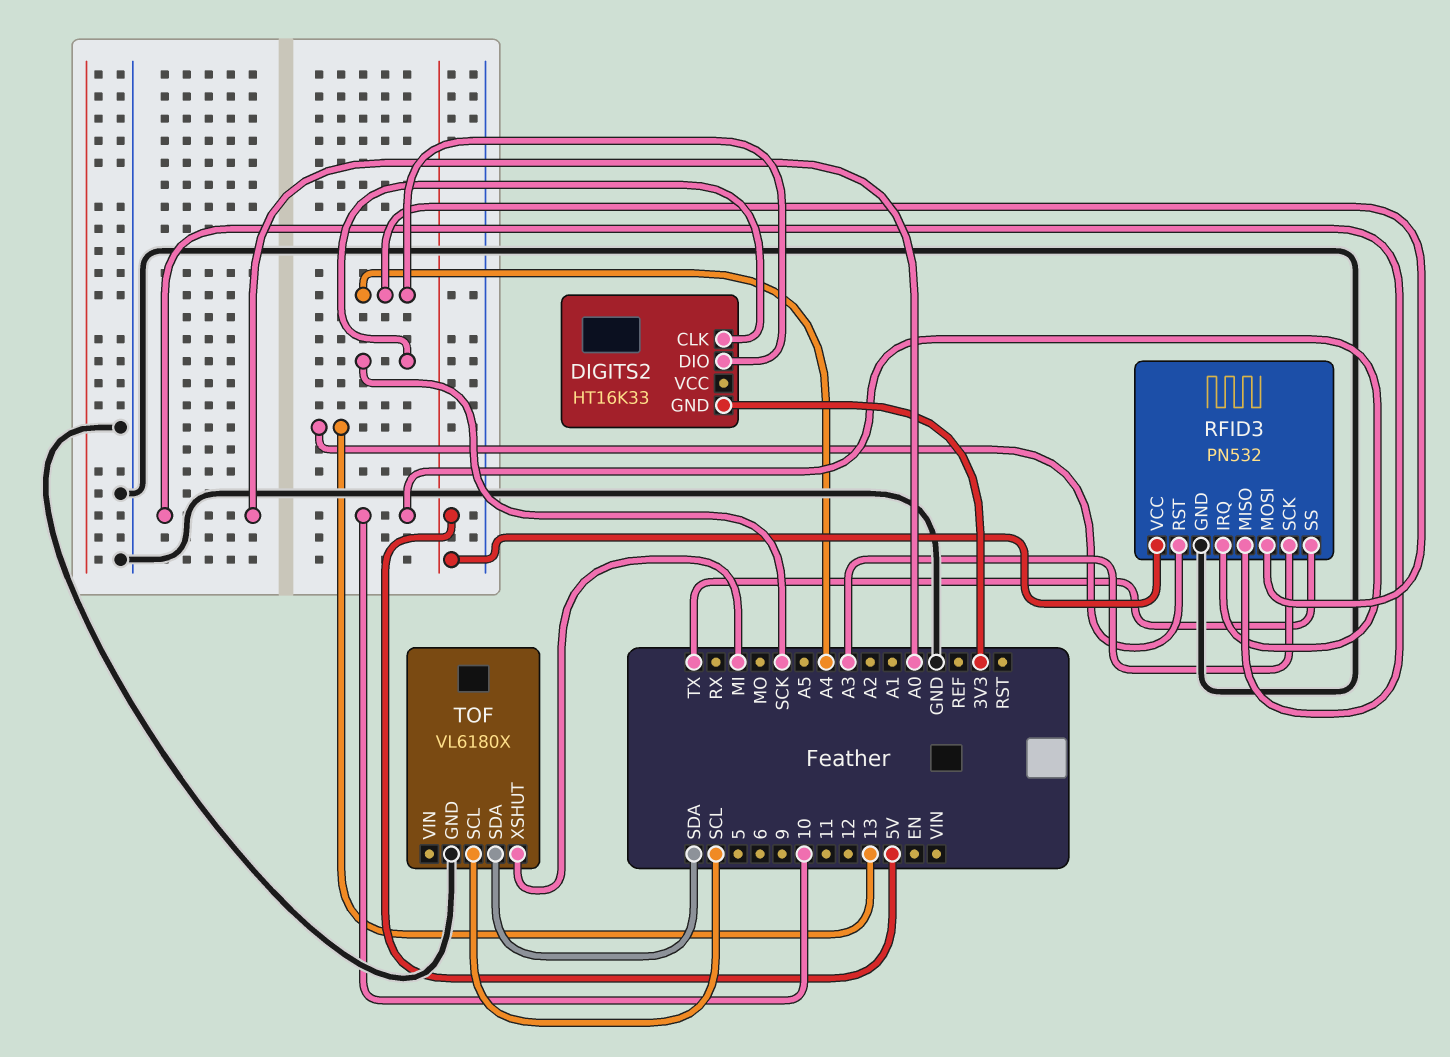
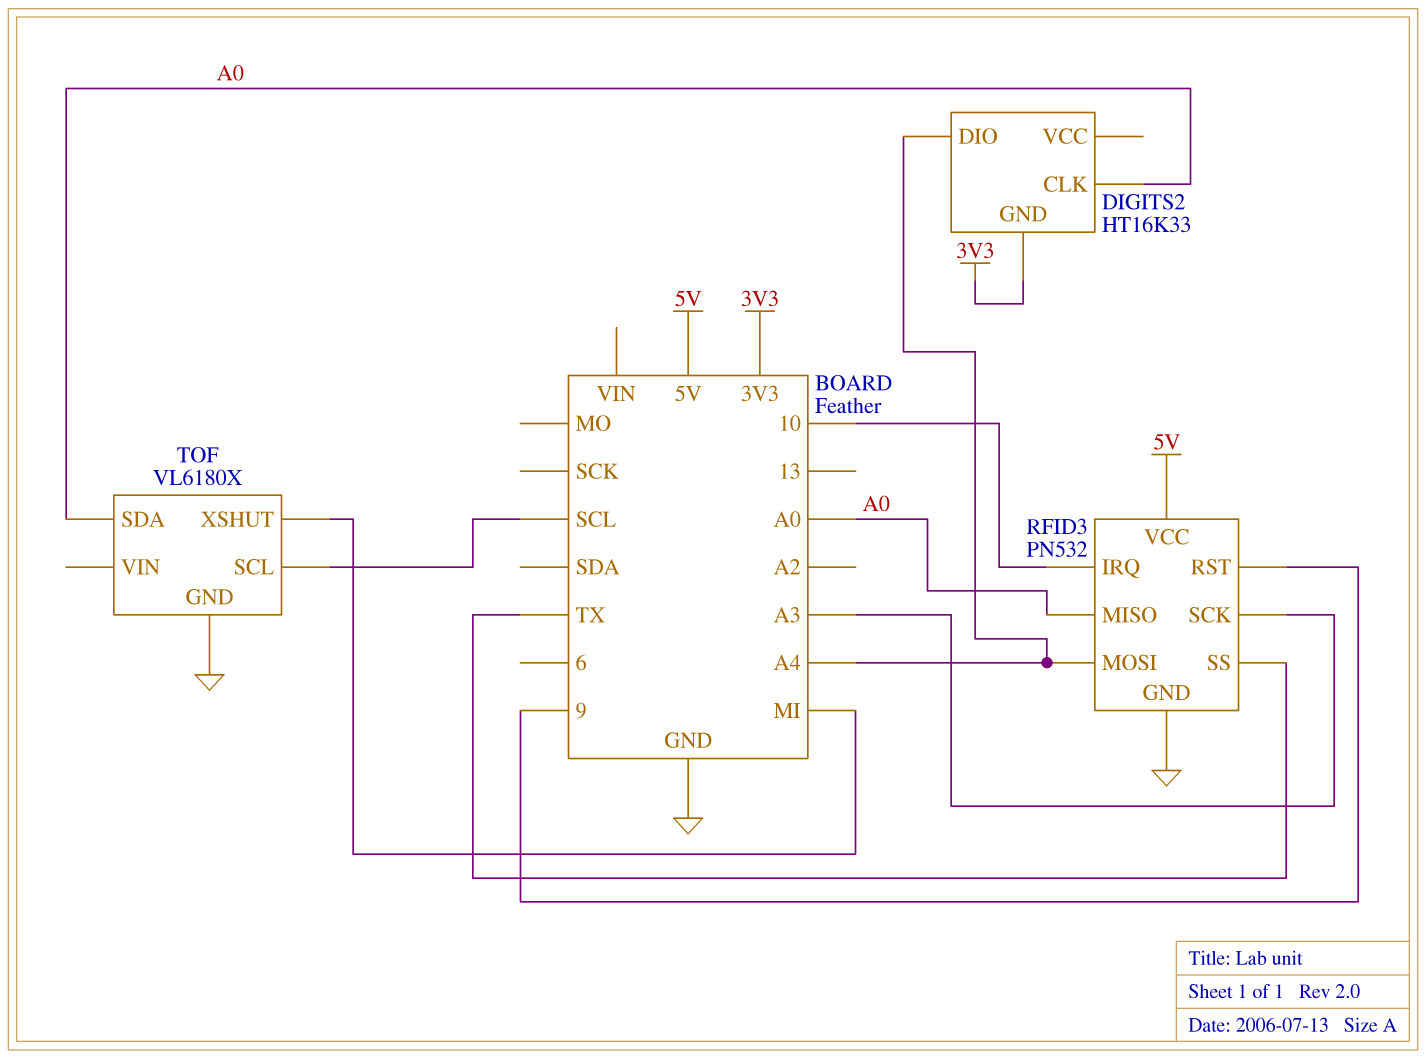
DIGITS2 pin CLK: SCK -> A0
RFID3 pin RST: 13 -> 9
TOF pin SDA: SDA -> A0

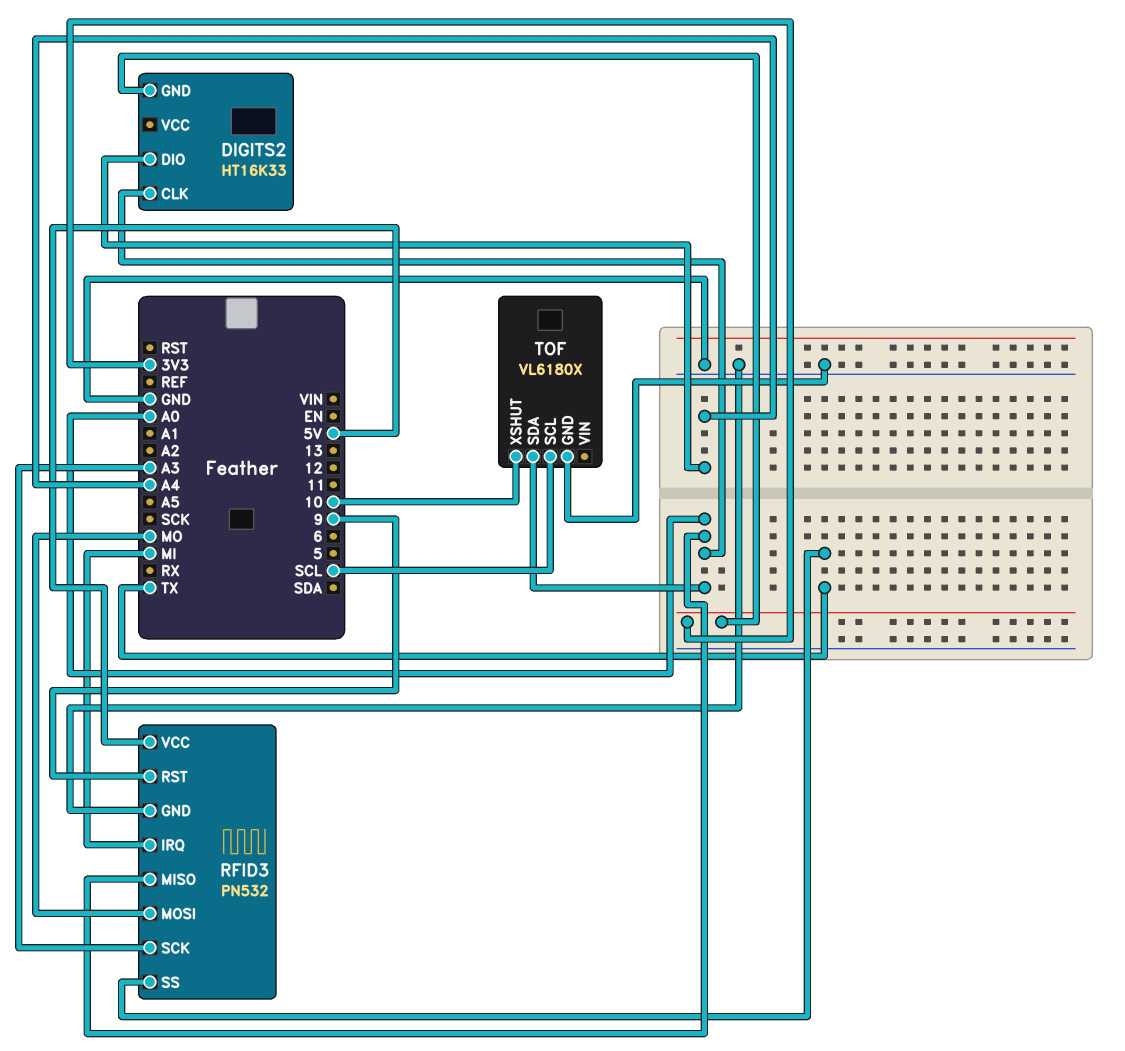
RFID3 pin IRQ: 10 -> MI
RFID3 pin MOSI: A4 -> MO
TOF pin XSHUT: MI -> 10

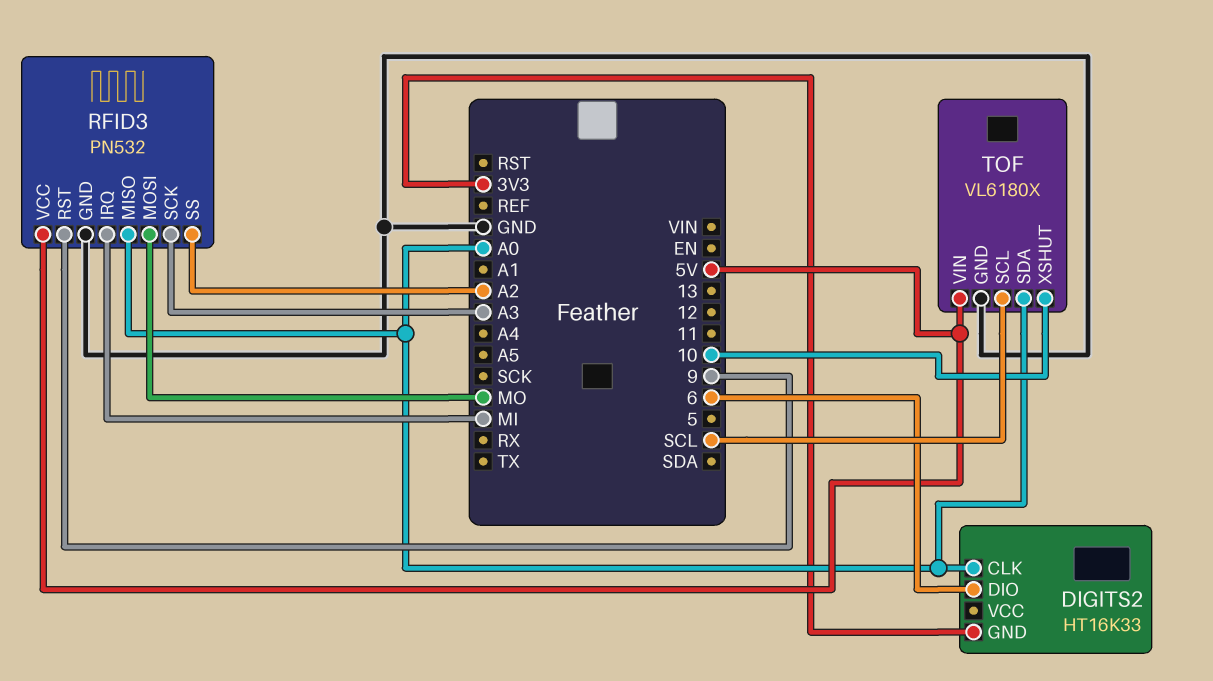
DIGITS2 pin DIO: A4 -> 6
RFID3 pin SS: TX -> A2
TOF pin VIN: none -> 5V

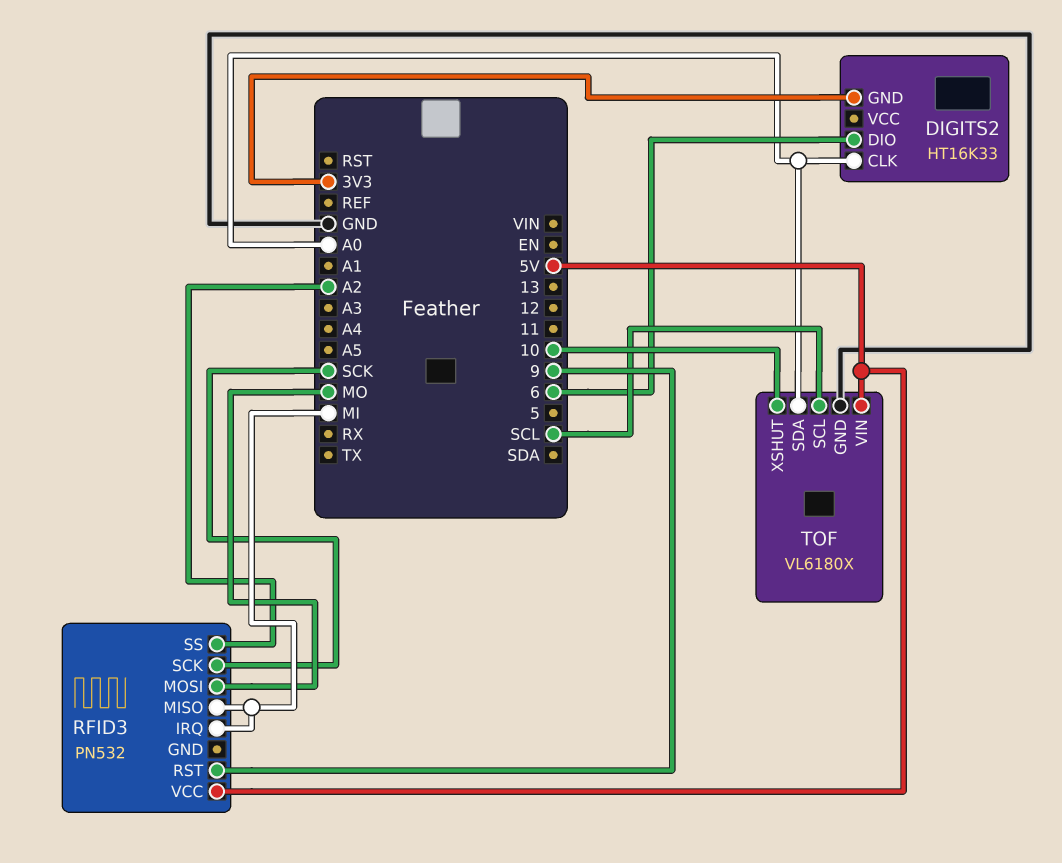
RFID3 pin GND: GND -> none
RFID3 pin MISO: A0 -> MI
RFID3 pin SCK: A3 -> SCK

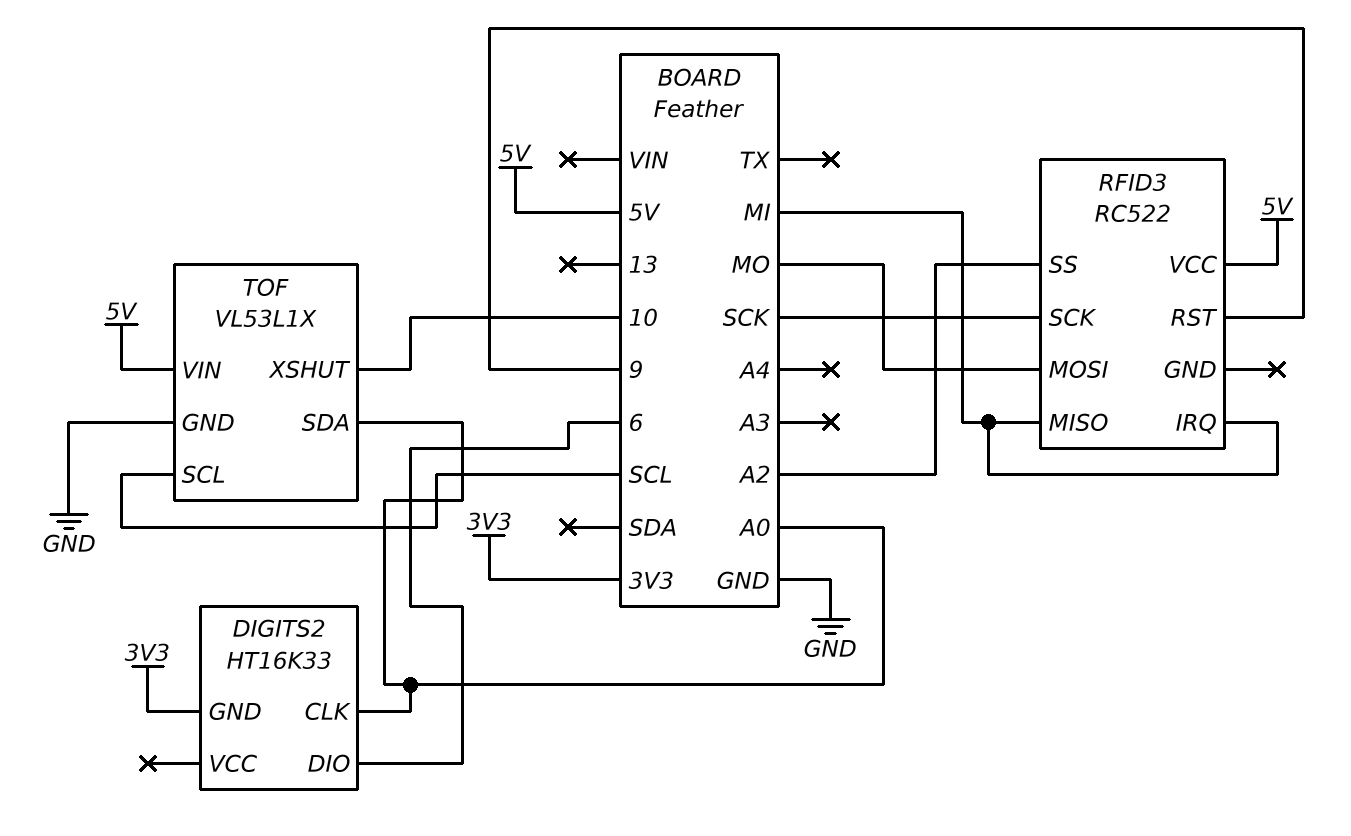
RFID3: PN532 -> RC522
TOF: VL6180X -> VL53L1X

